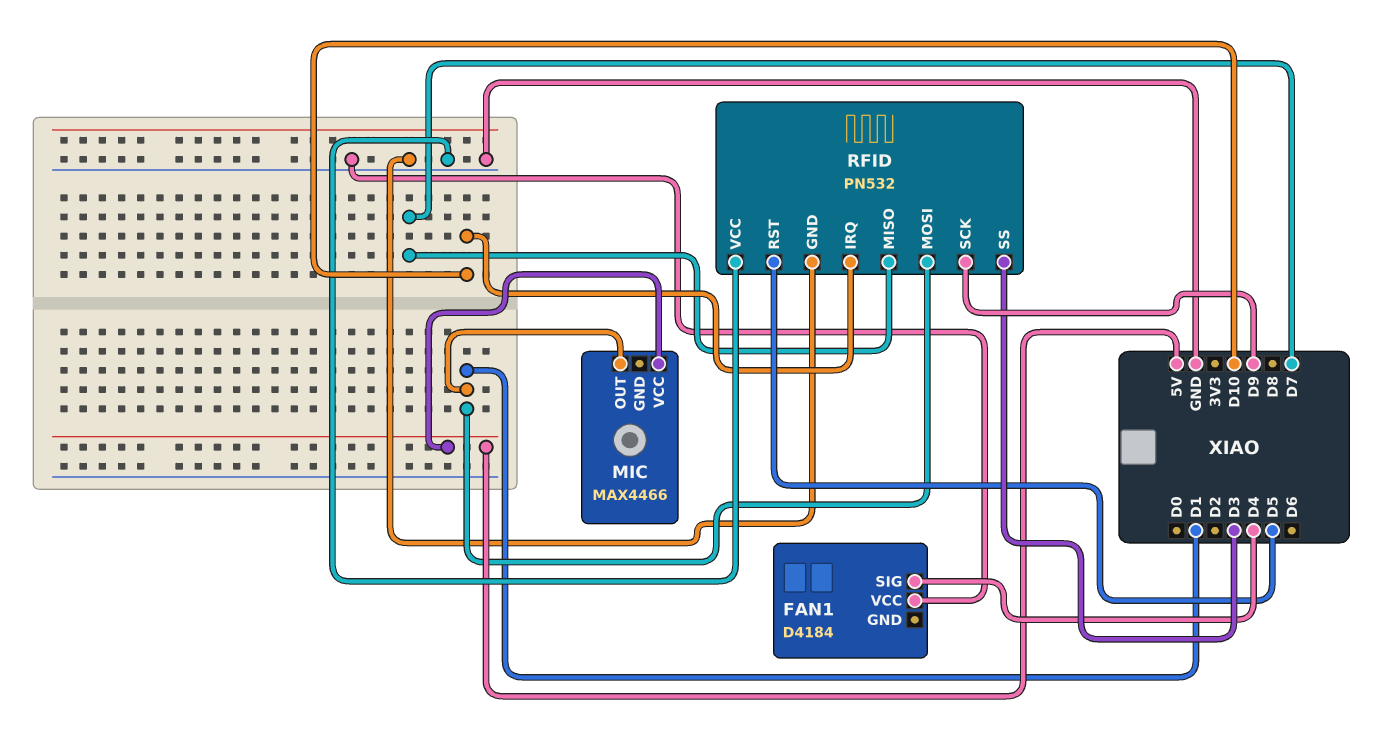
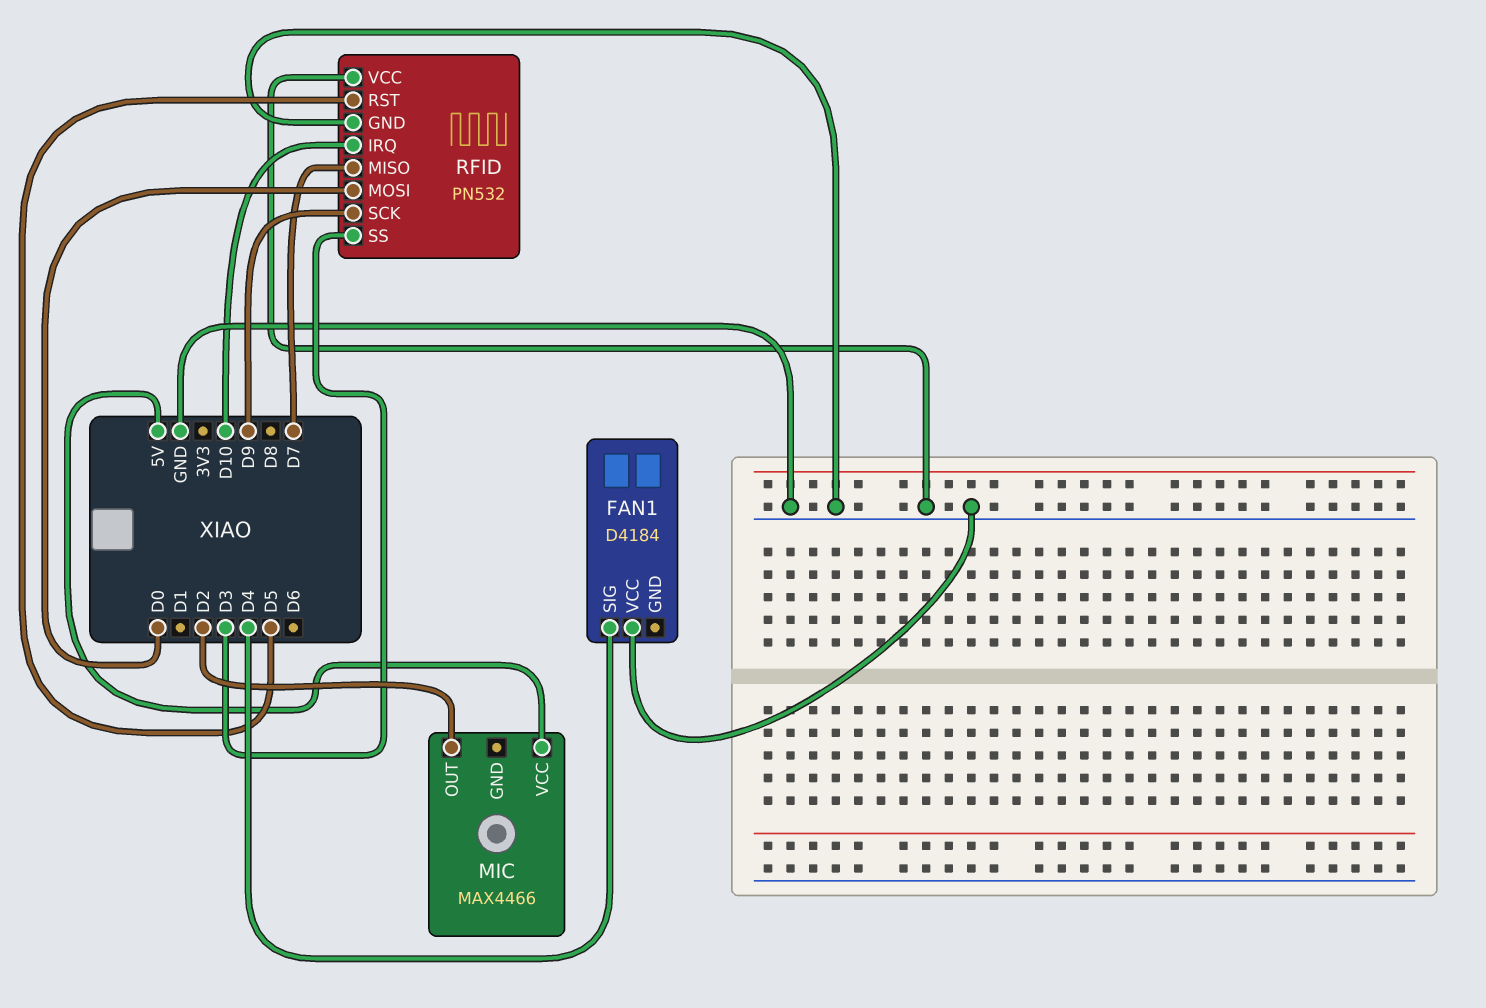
MIC pin OUT: D1 -> D2
RFID pin MOSI: D1 -> D0

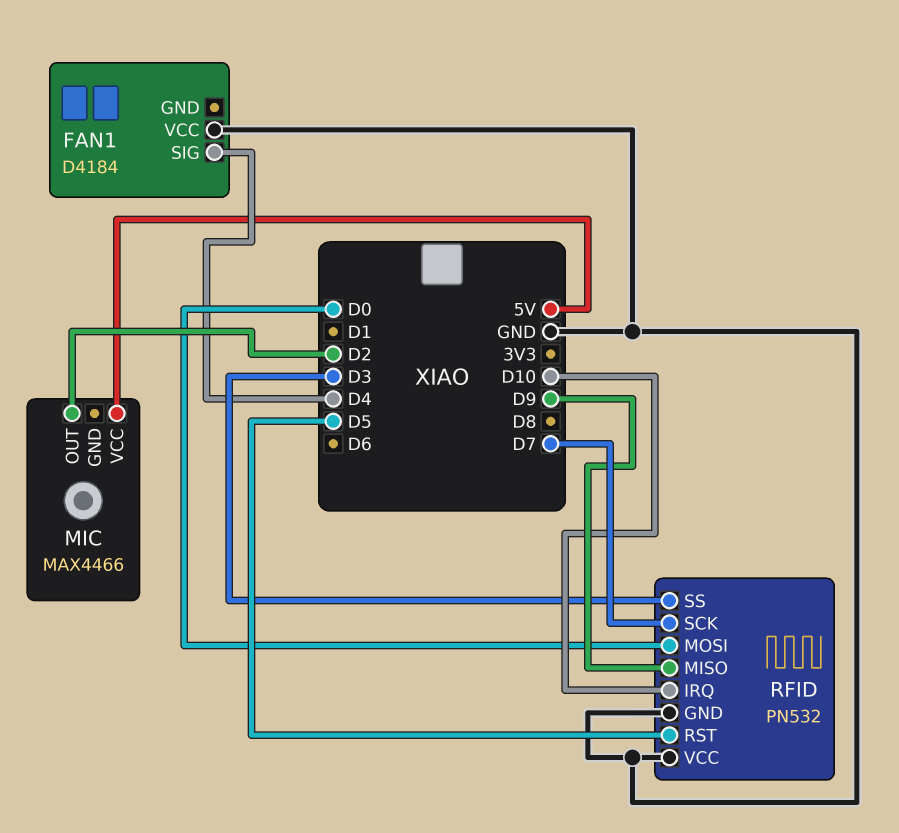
RFID pin MISO: D7 -> D9
RFID pin SCK: D9 -> D7

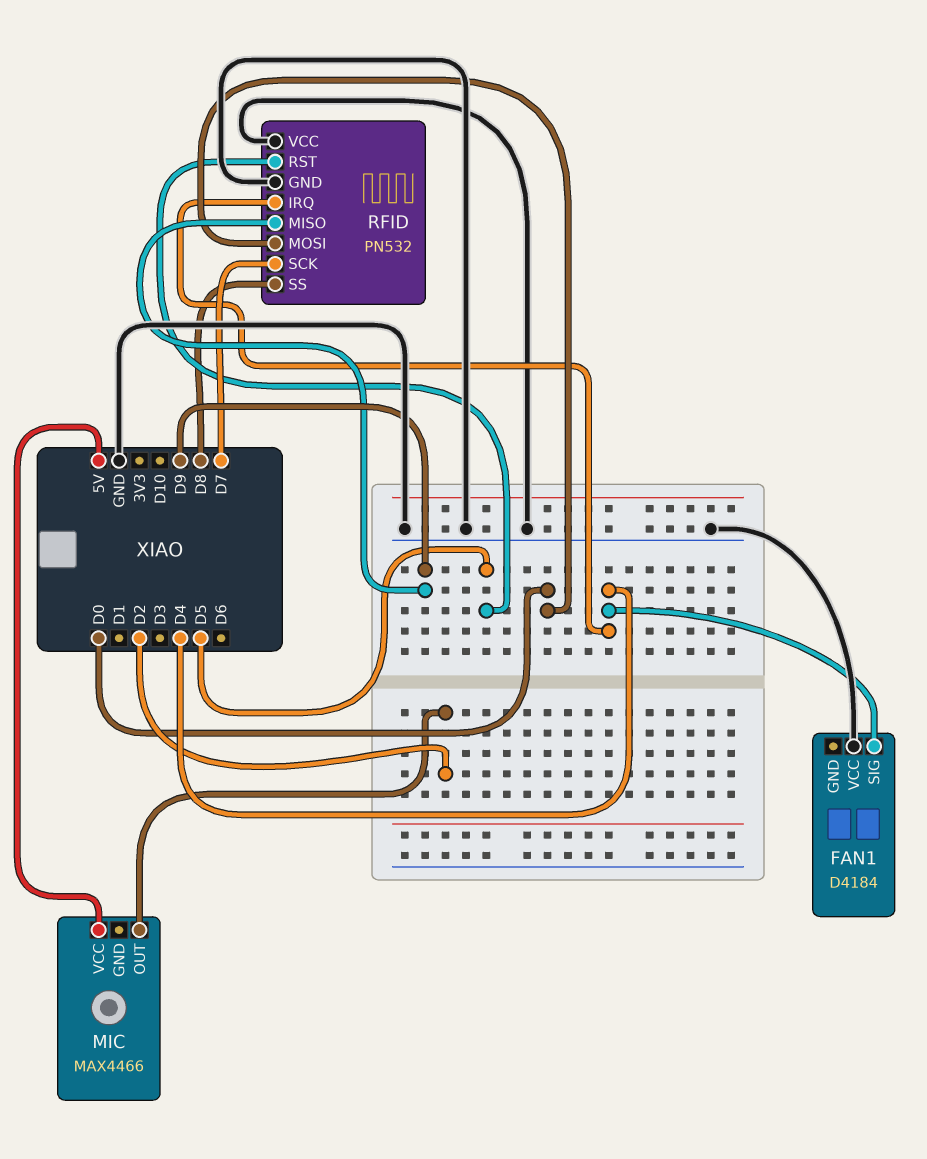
RFID pin IRQ: D10 -> D4
RFID pin SS: D3 -> D8

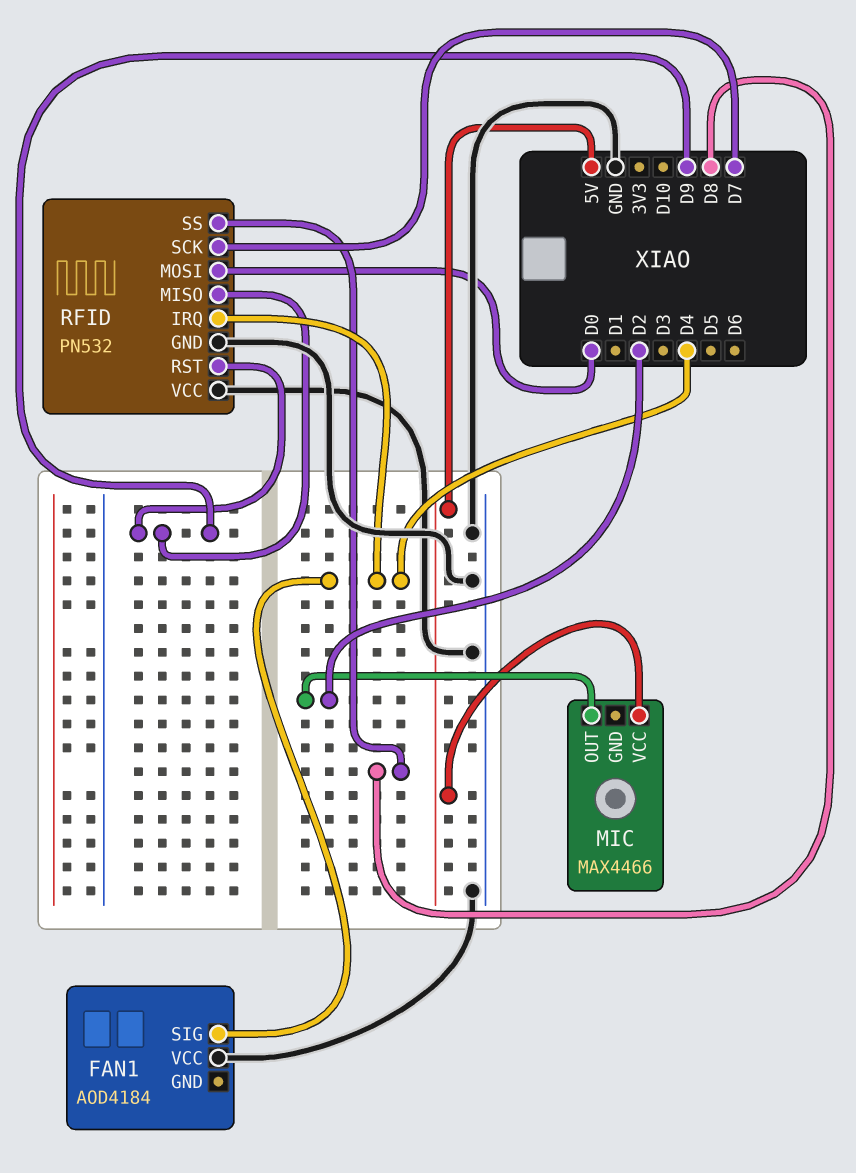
FAN1: D4184 -> AOD4184
RFID pin RST: D5 -> D9

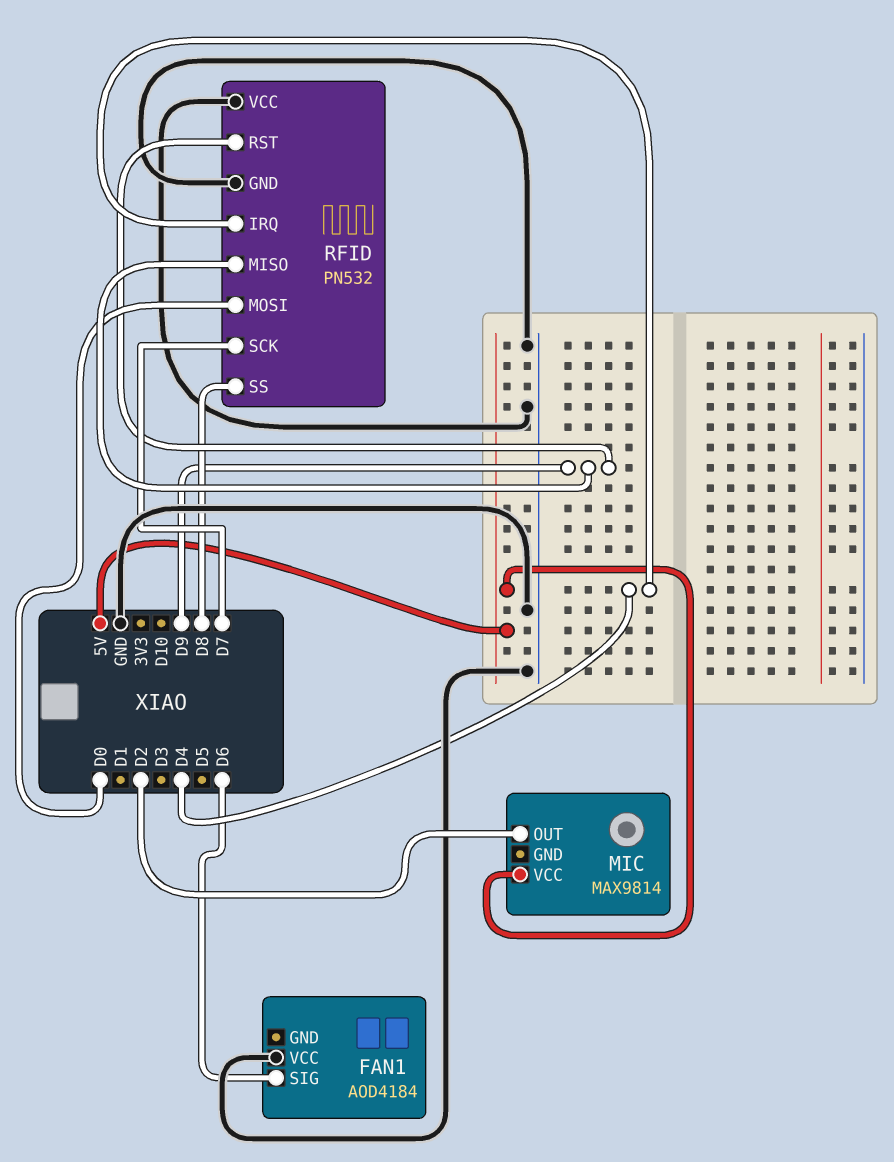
FAN1 pin SIG: D4 -> D6
MIC: MAX4466 -> MAX9814

